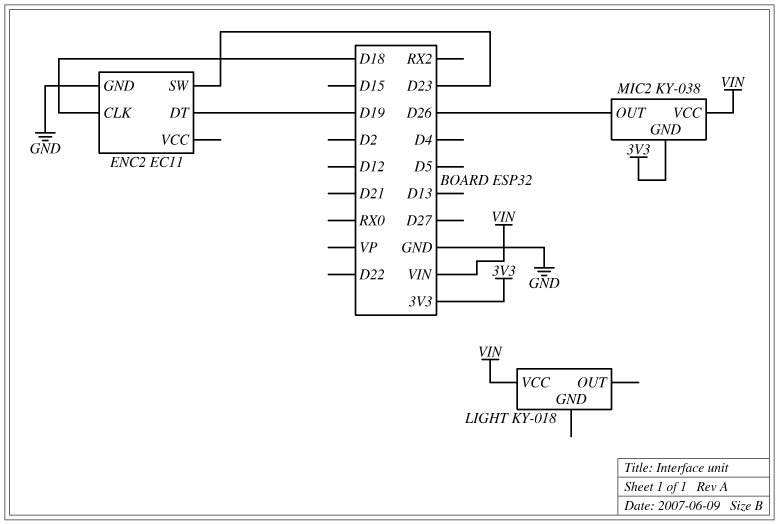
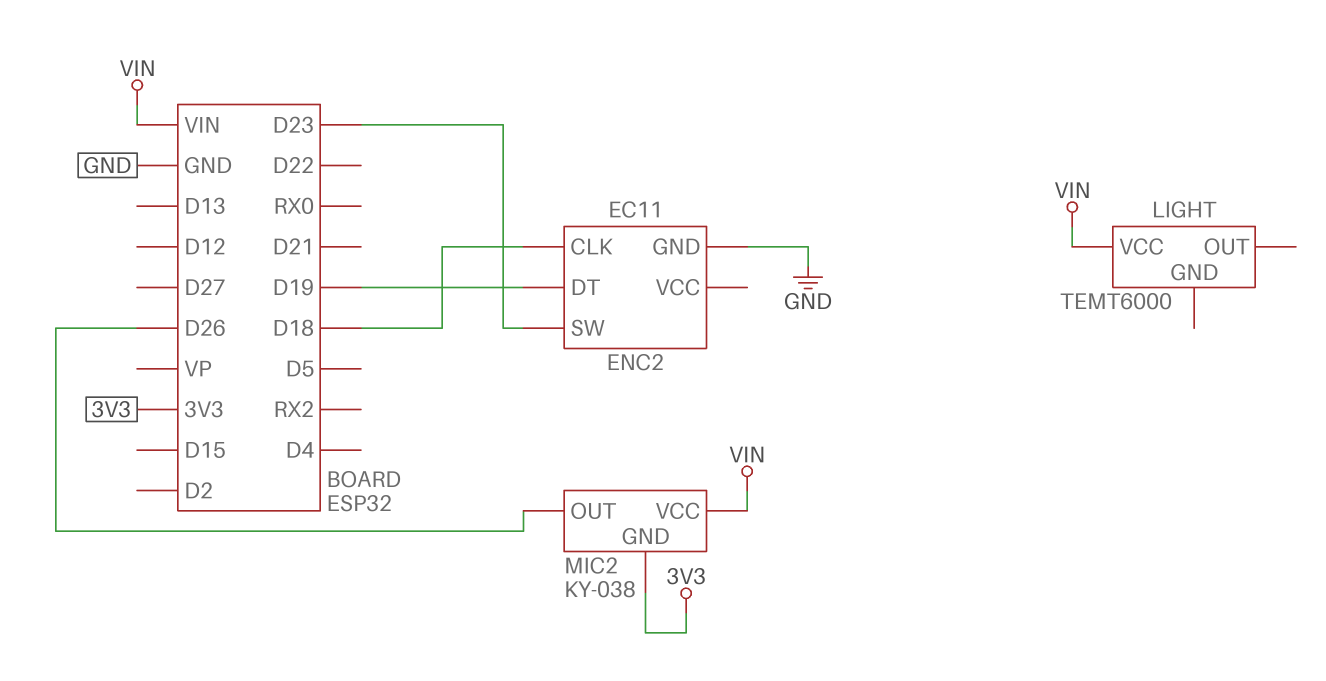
LIGHT: KY-018 -> TEMT6000

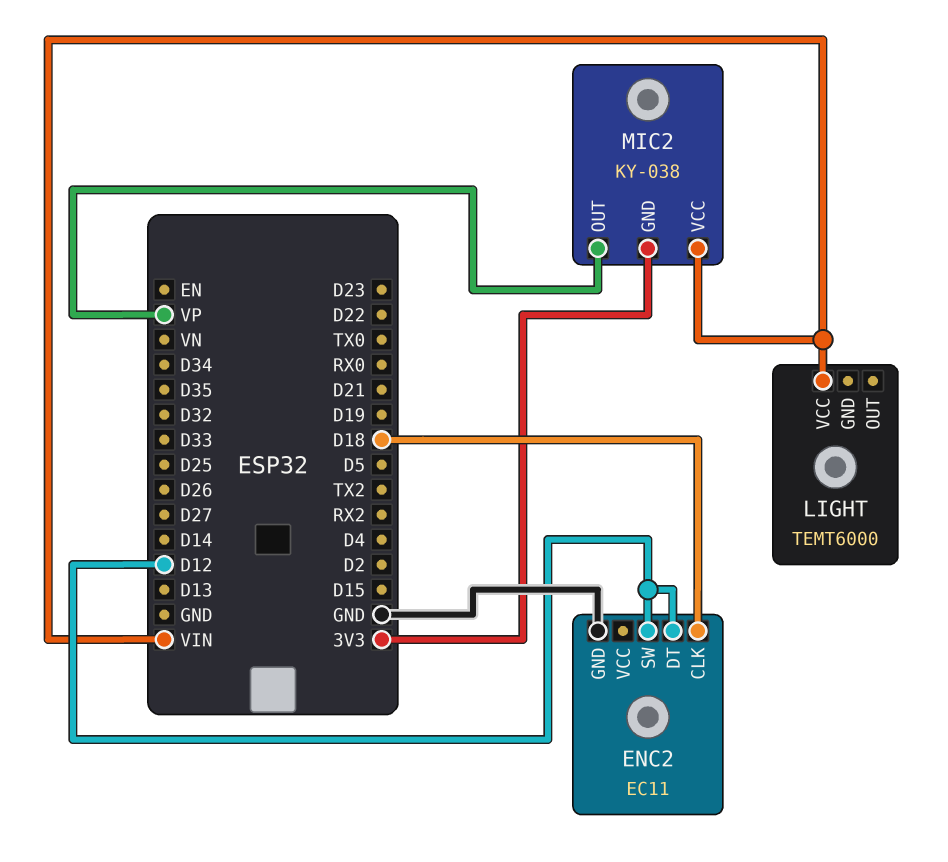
ENC2 pin DT: D19 -> D12
ENC2 pin SW: D23 -> D12
MIC2 pin OUT: D26 -> VP

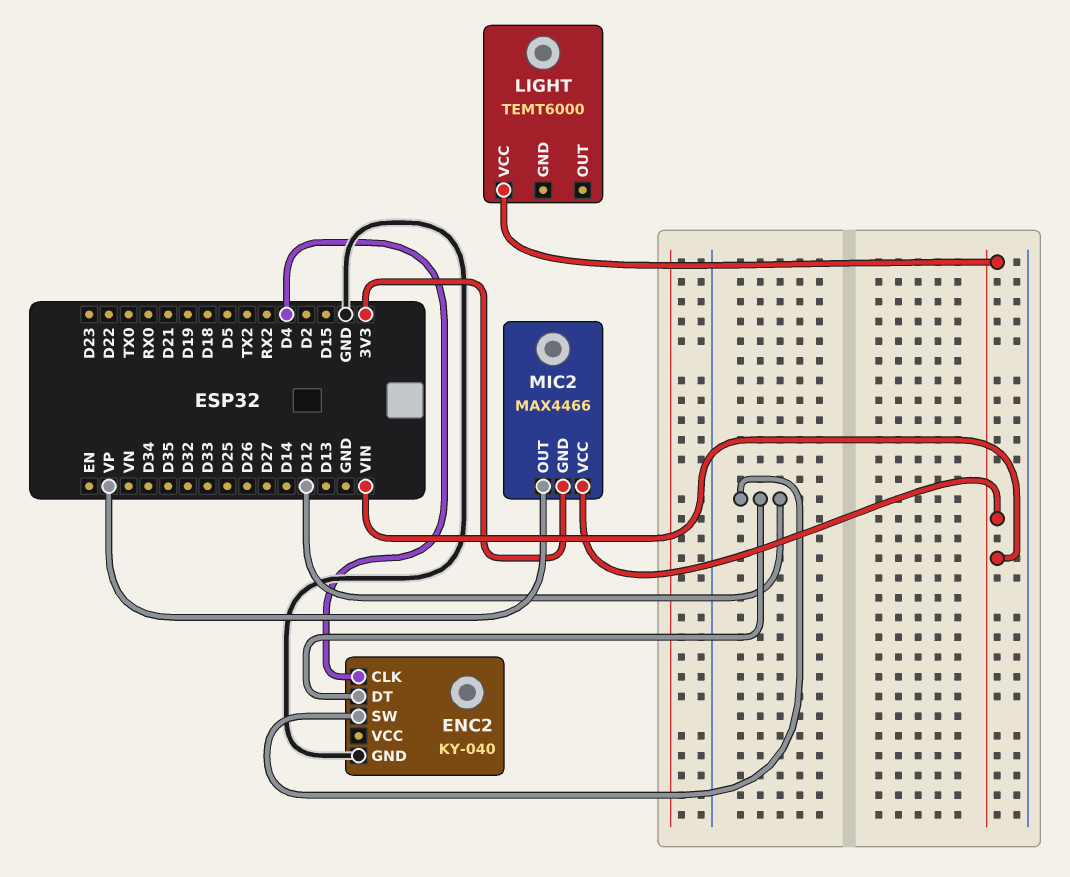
ENC2: EC11 -> KY-040
ENC2 pin CLK: D18 -> D4
MIC2: KY-038 -> MAX4466

